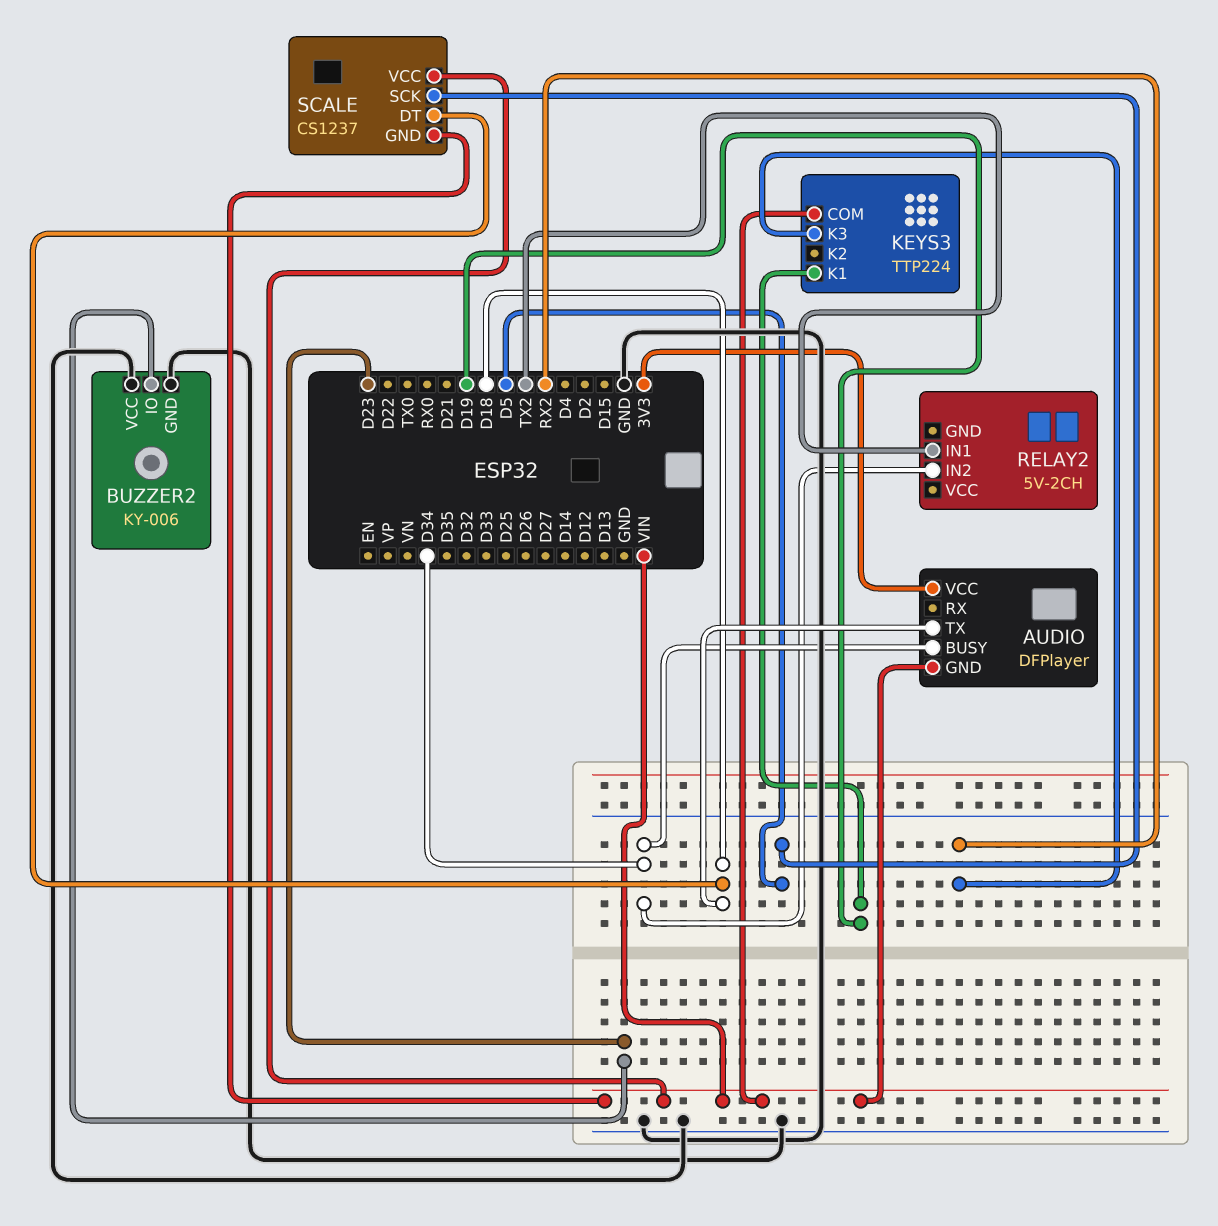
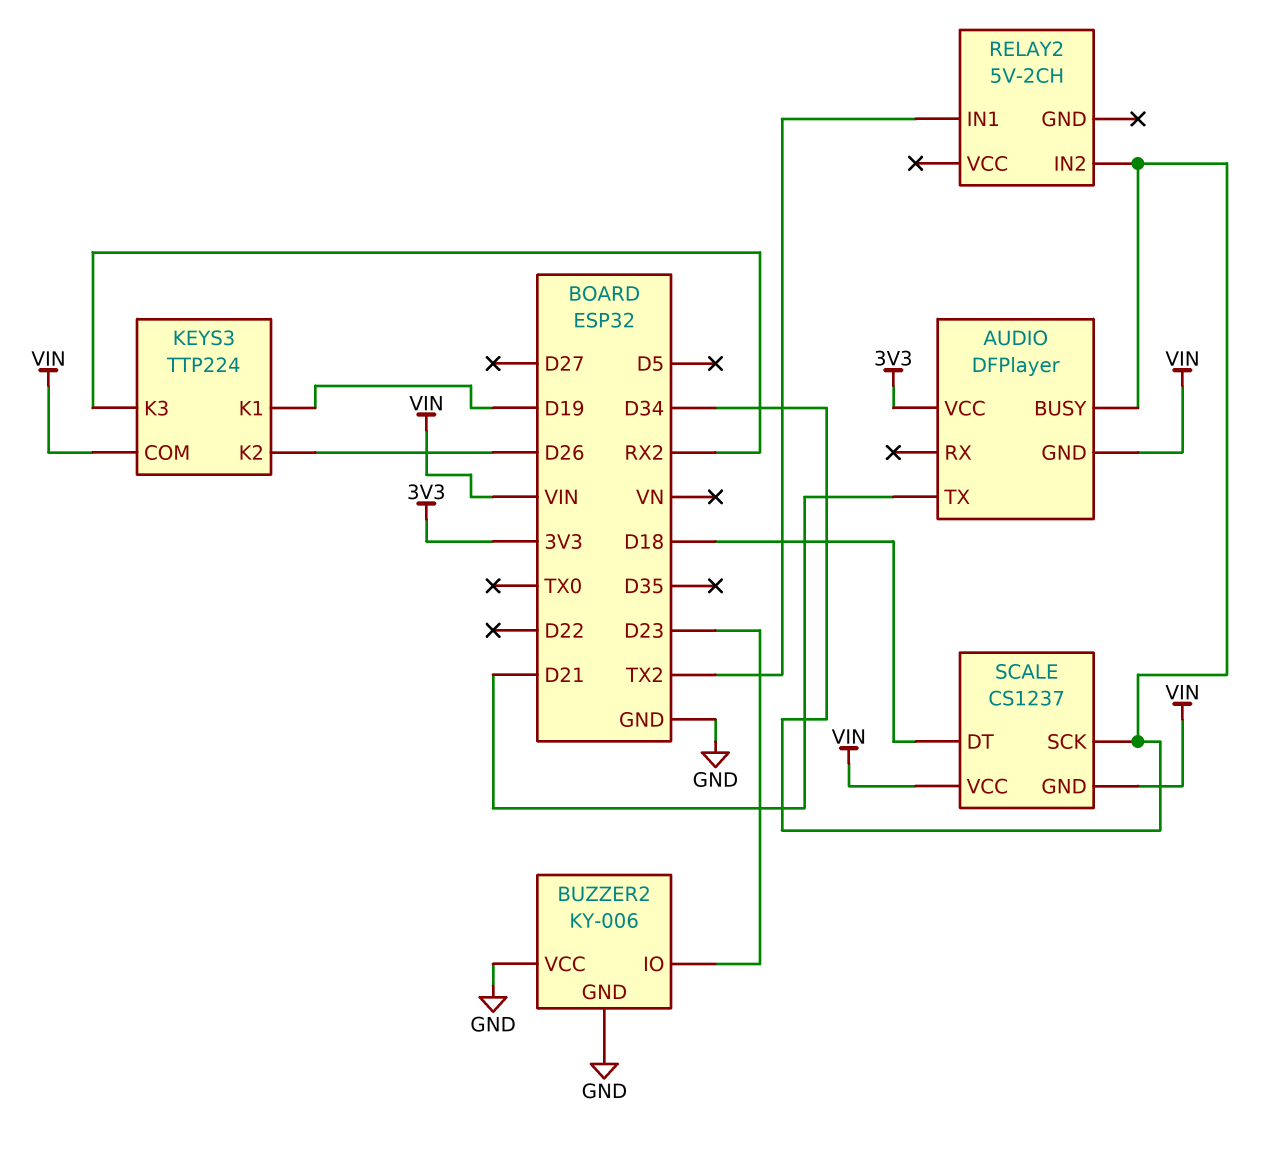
AUDIO pin TX: D18 -> D21
KEYS3 pin K2: none -> D26
SCALE pin SCK: D5 -> D34

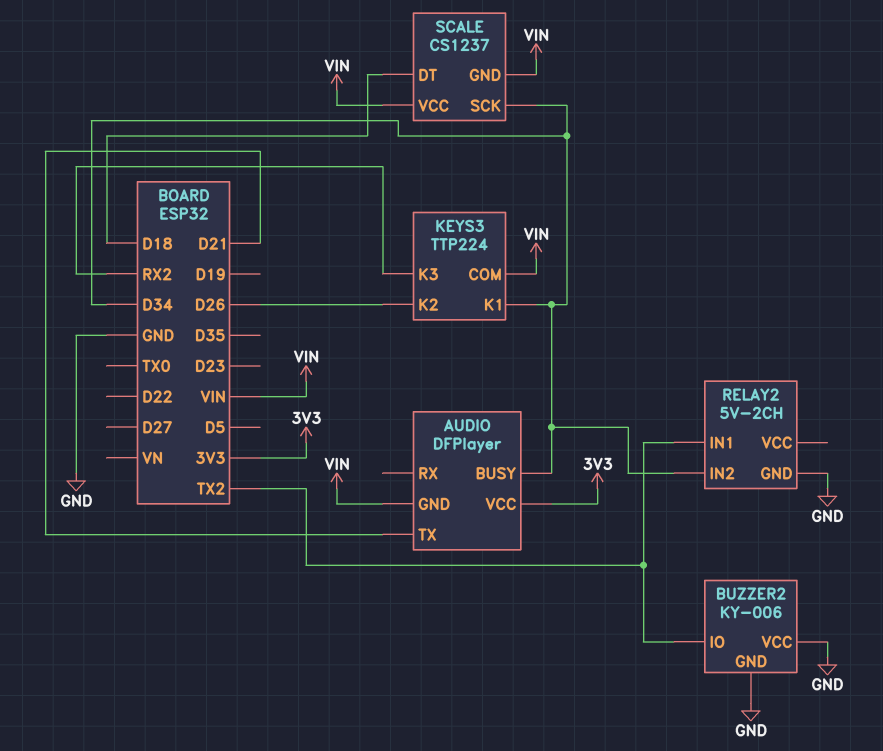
BUZZER2 pin IO: D23 -> TX2
KEYS3 pin K1: D19 -> D34
RELAY2 pin GND: none -> GND

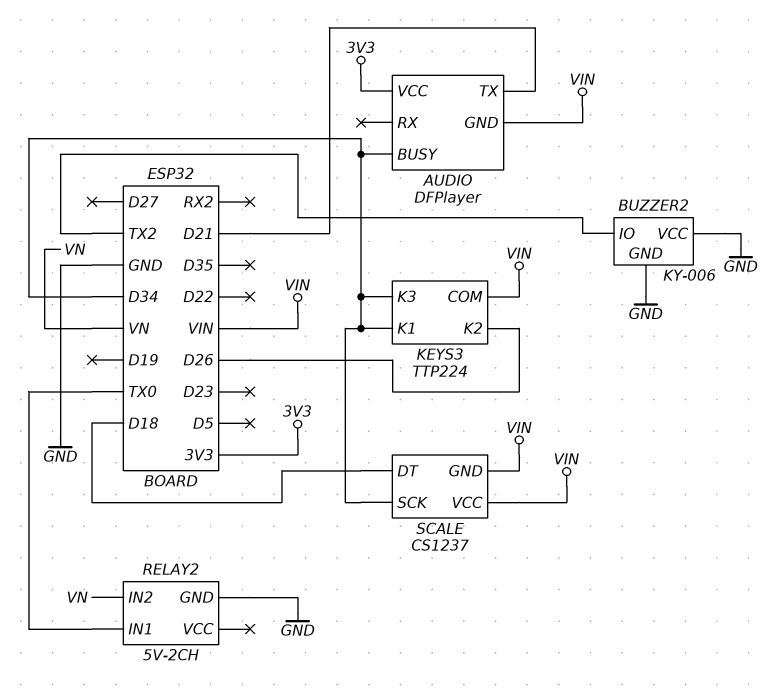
KEYS3 pin K3: RX2 -> D34
RELAY2 pin IN1: TX2 -> TX0
RELAY2 pin IN2: D34 -> VN

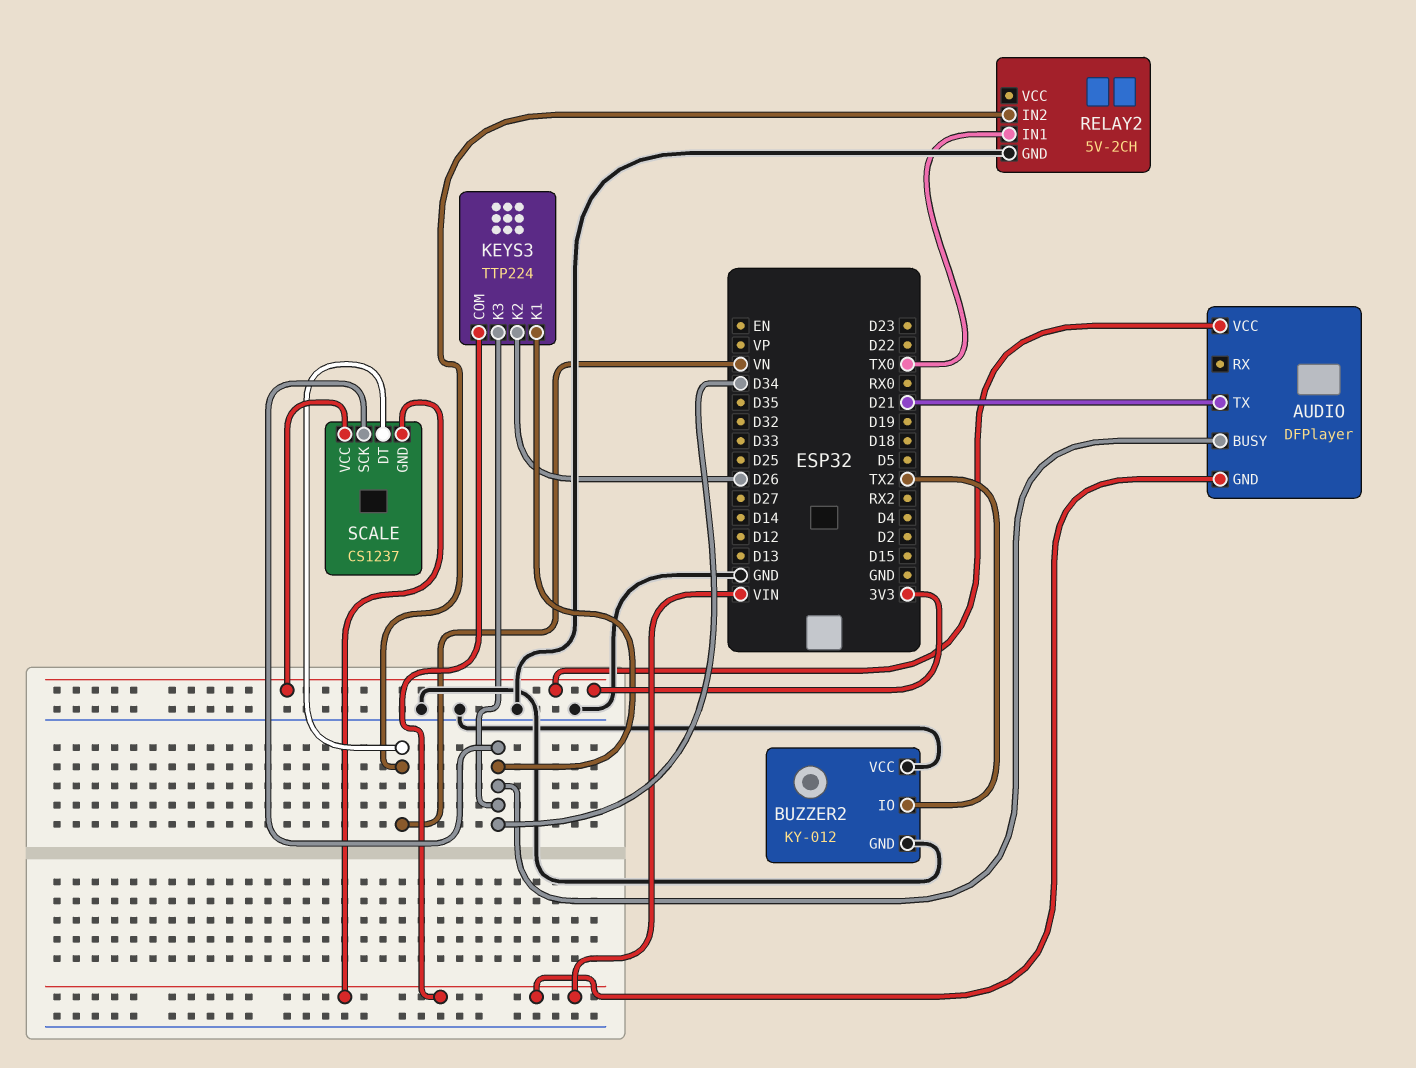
BUZZER2: KY-006 -> KY-012
SCALE pin DT: D18 -> VN
SCALE pin VCC: VIN -> 3V3

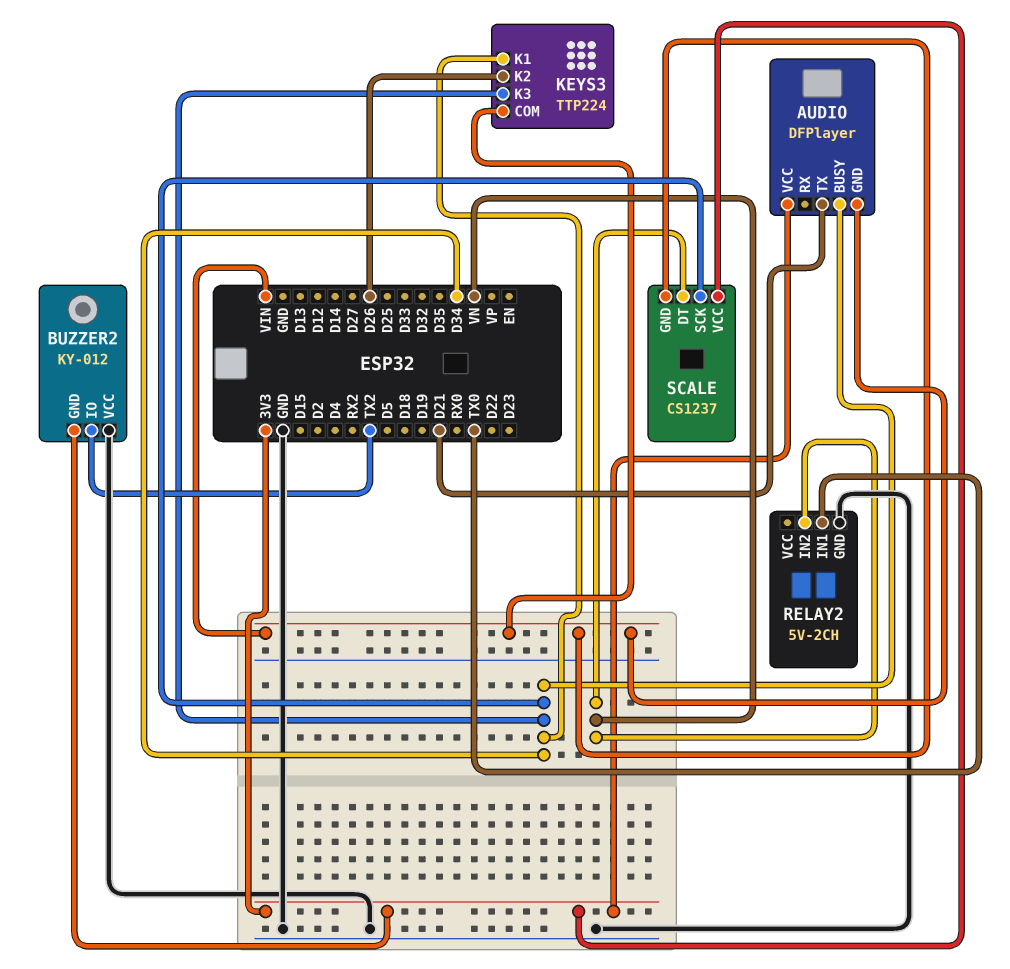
BUZZER2 pin GND: GND -> 3V3

